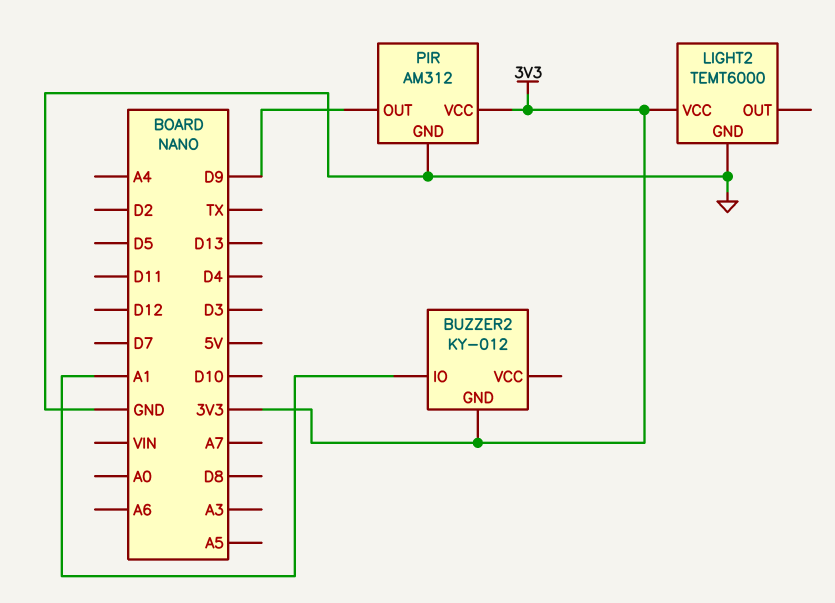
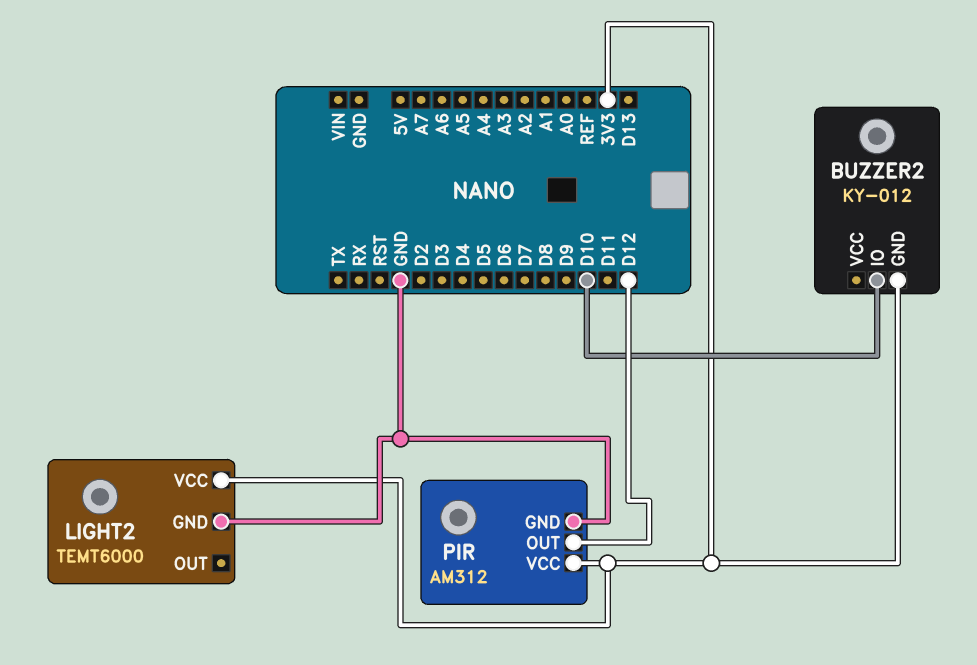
BUZZER2 pin IO: A1 -> D10
PIR pin OUT: D9 -> D12

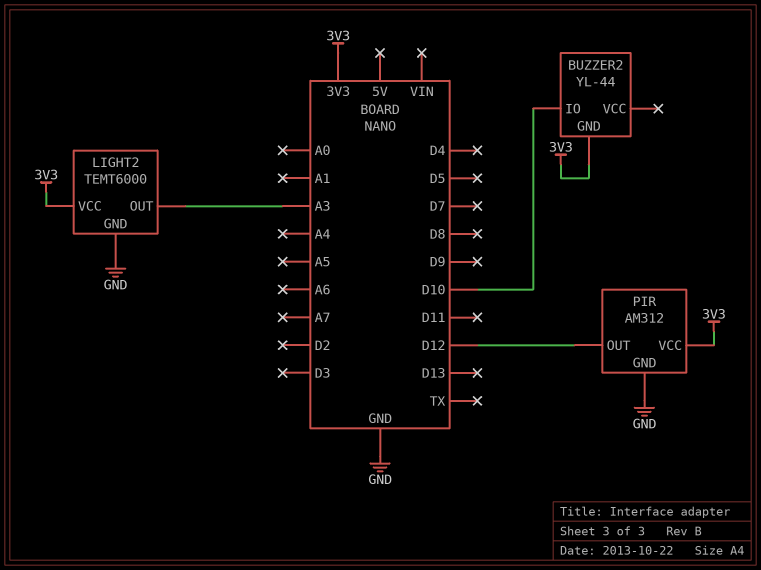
BUZZER2: KY-012 -> YL-44
LIGHT2 pin OUT: none -> A3

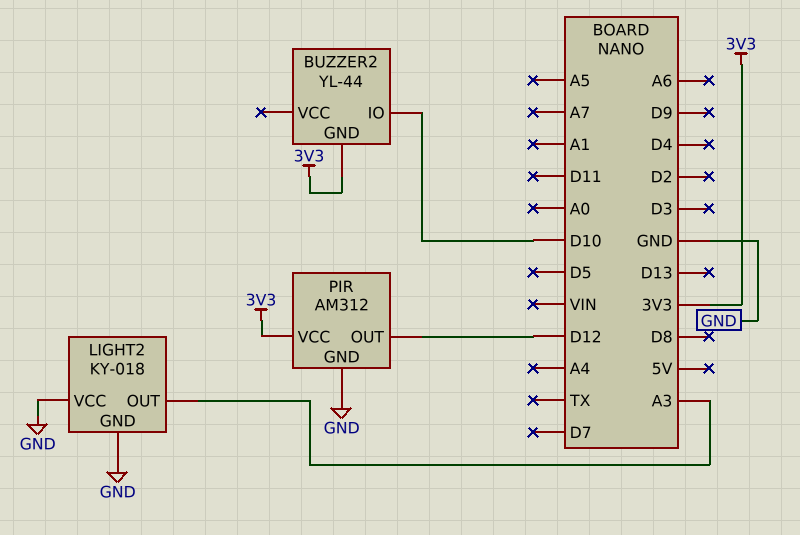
LIGHT2: TEMT6000 -> KY-018
LIGHT2 pin VCC: 3V3 -> GND

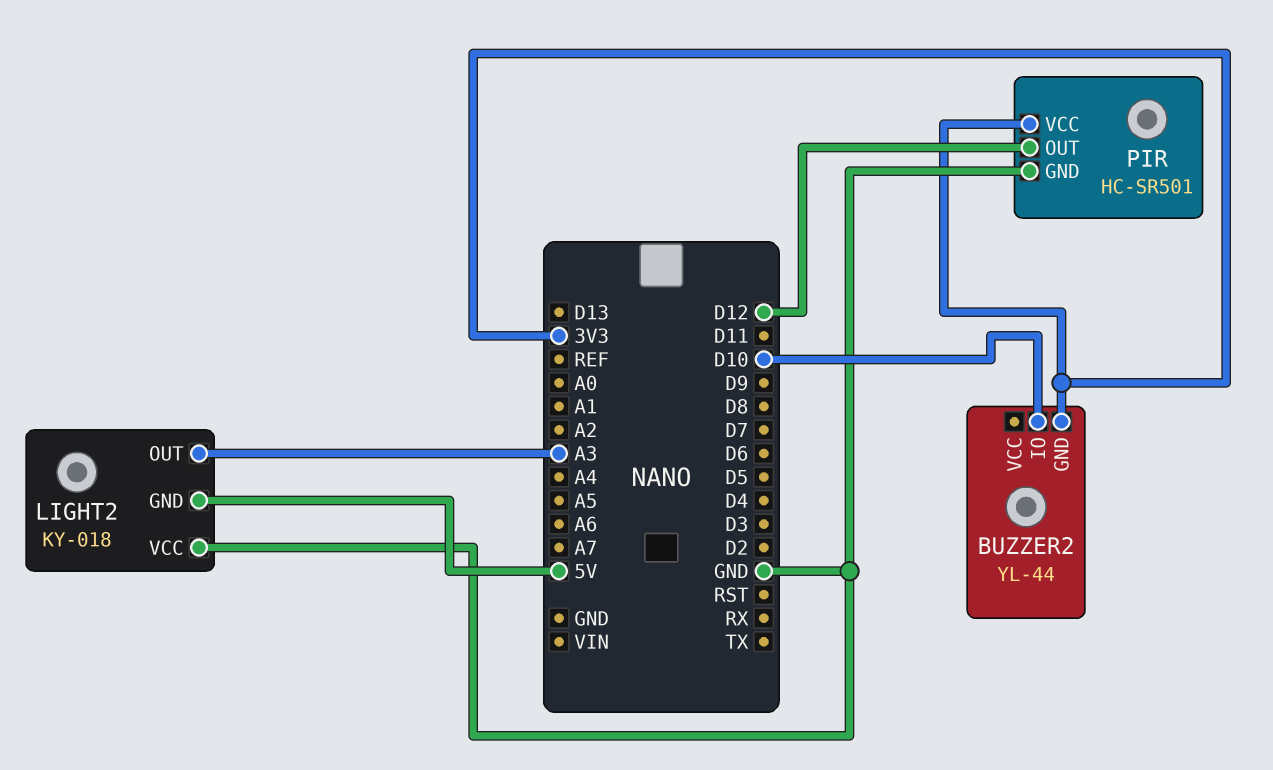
LIGHT2 pin GND: GND -> 5V
PIR: AM312 -> HC-SR501

